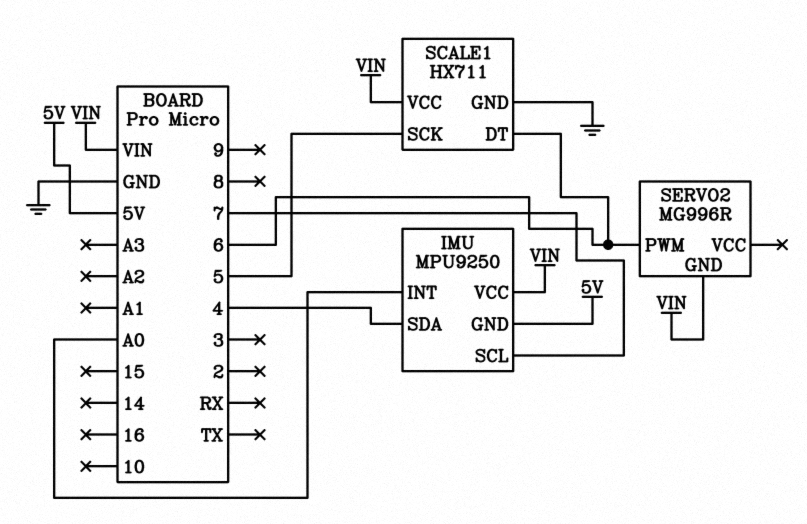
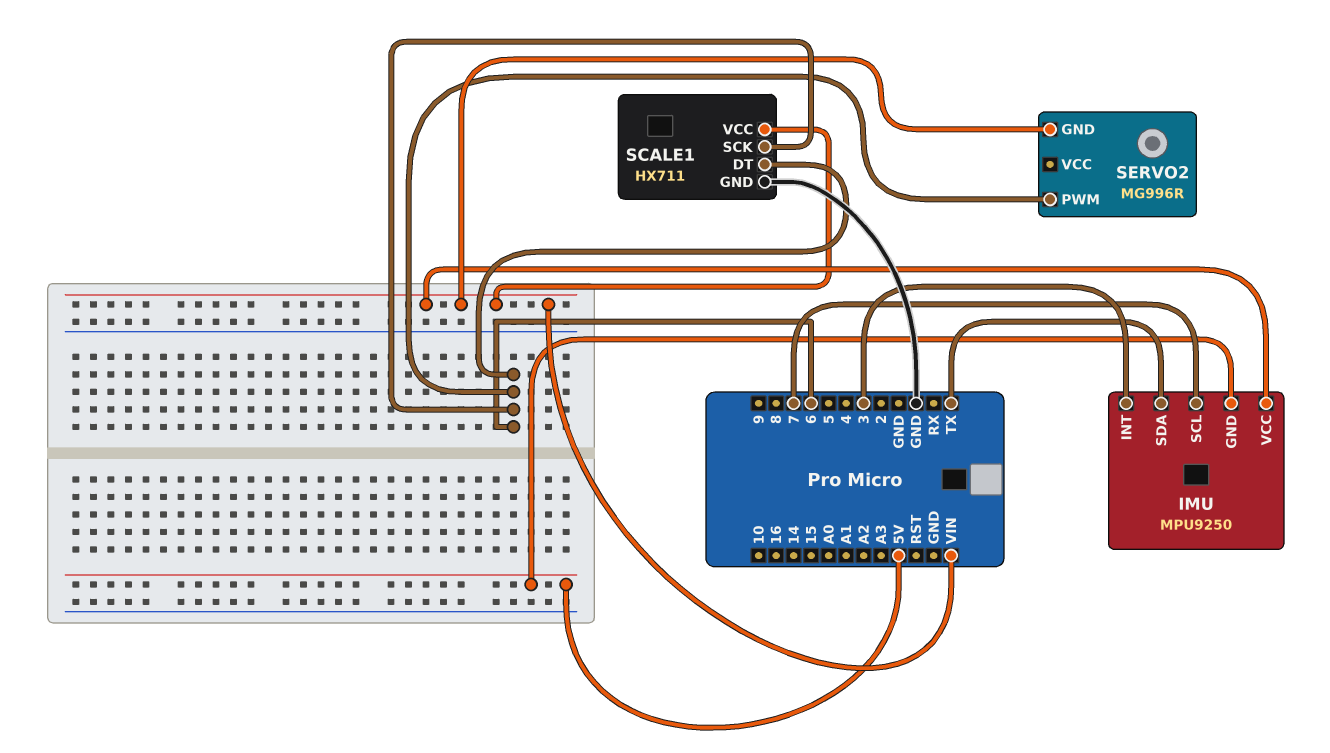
IMU pin INT: A0 -> 3
IMU pin SDA: 4 -> TX
SCALE1 pin SCK: 5 -> 6

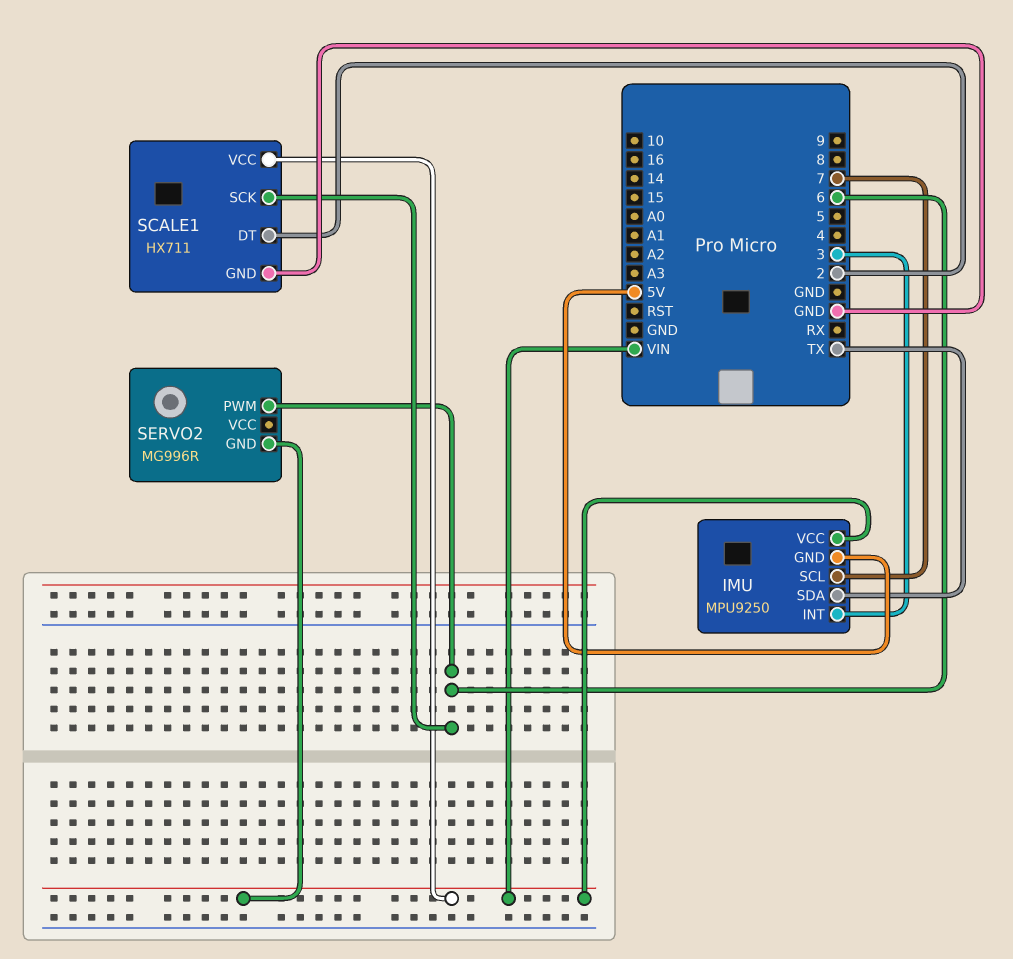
SCALE1 pin DT: 6 -> 2

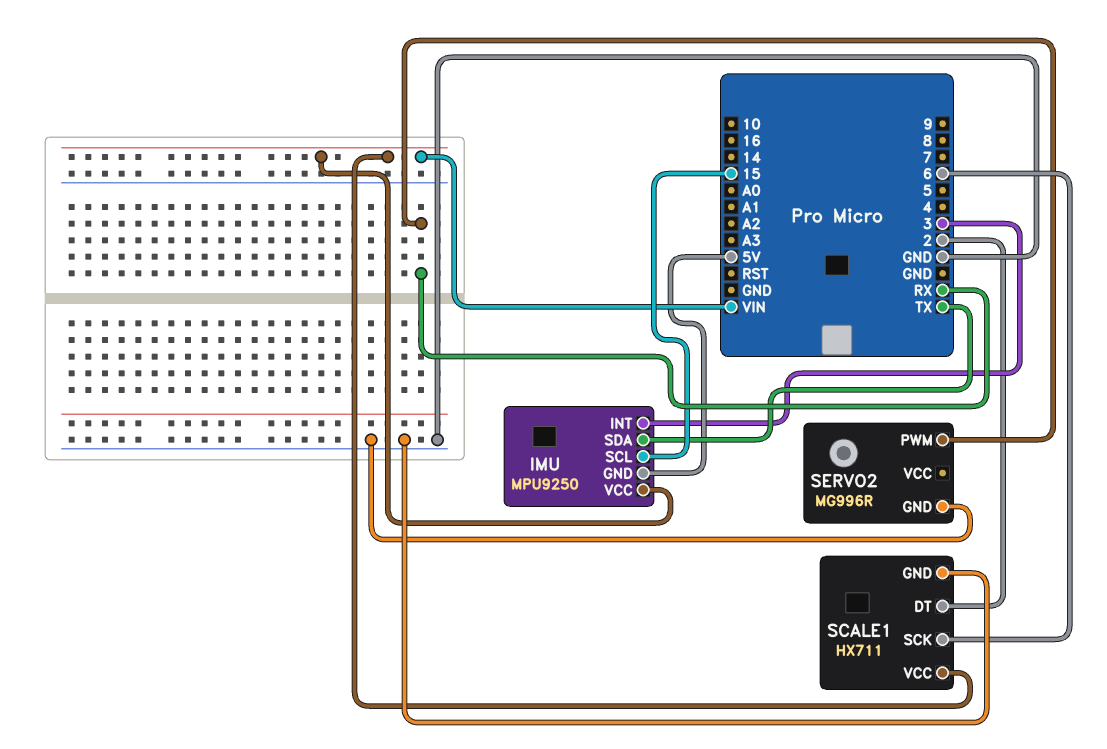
IMU pin SCL: 7 -> 15
SERVO2 pin GND: VIN -> GND
SERVO2 pin PWM: 6 -> RX

